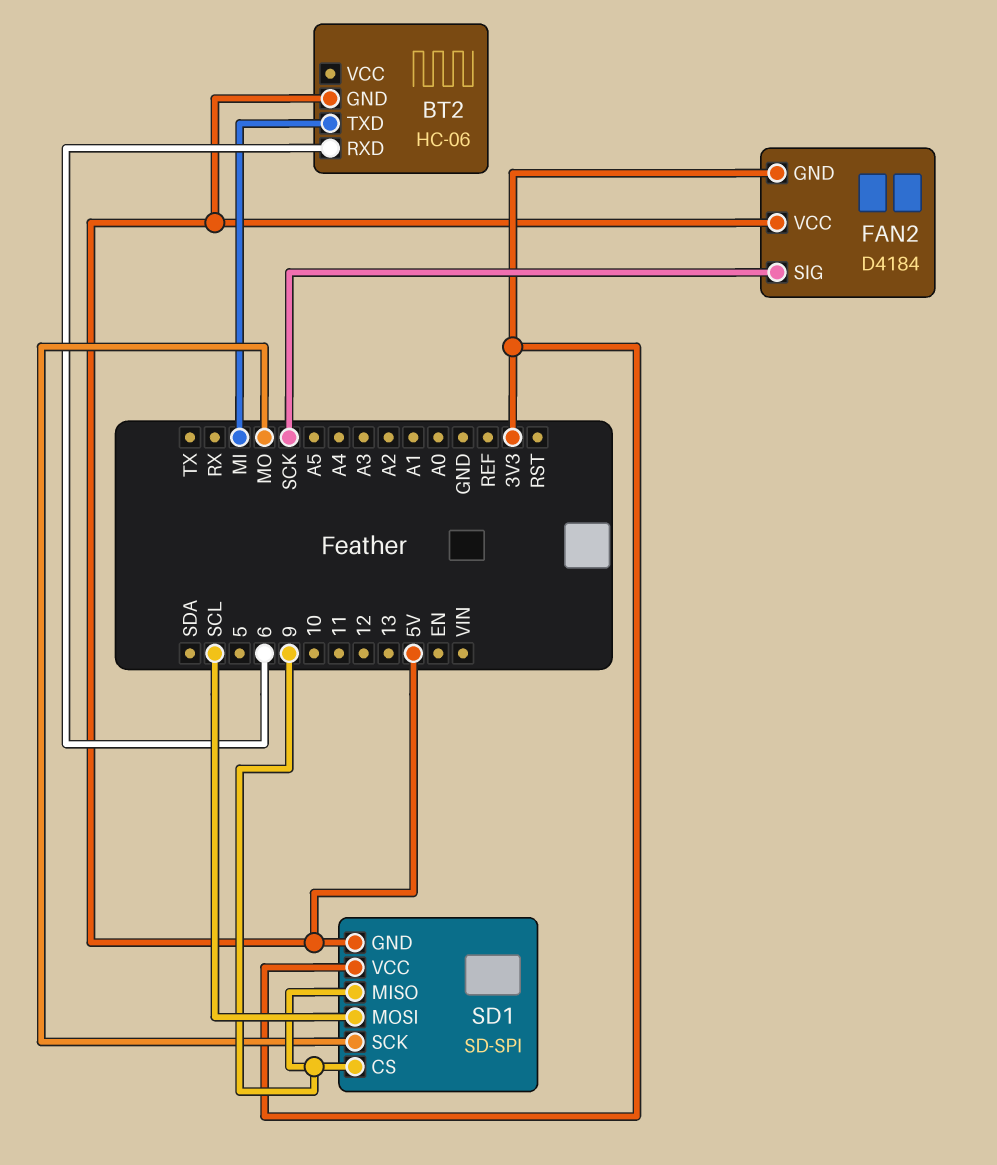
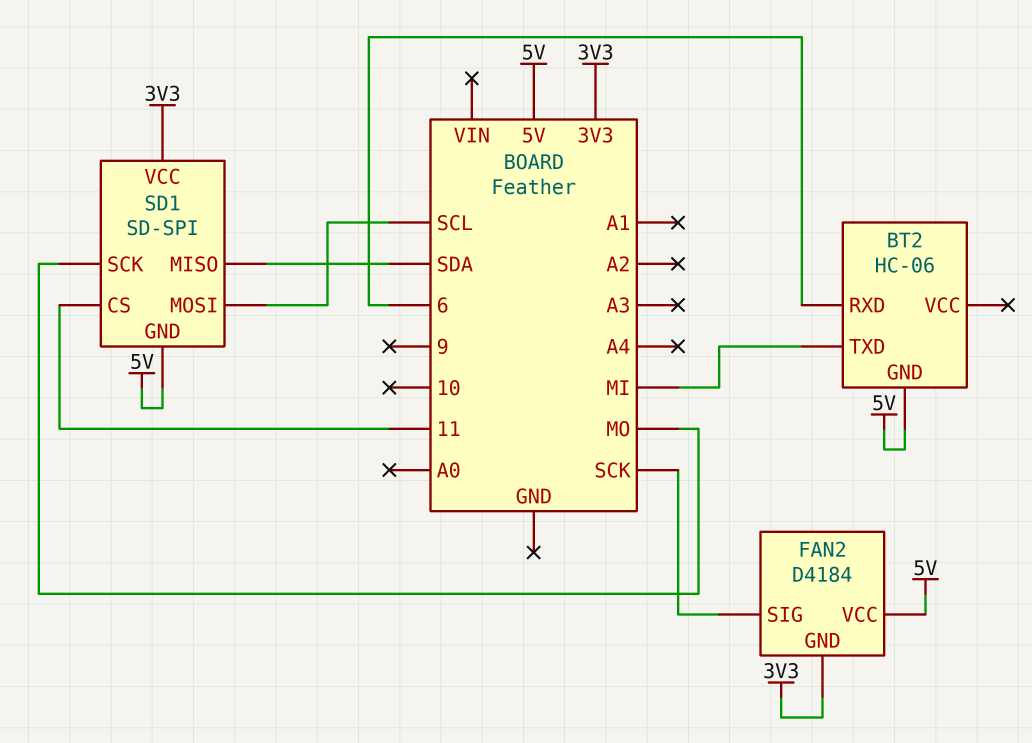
SD1 pin CS: 9 -> 11
SD1 pin MISO: 9 -> SDA

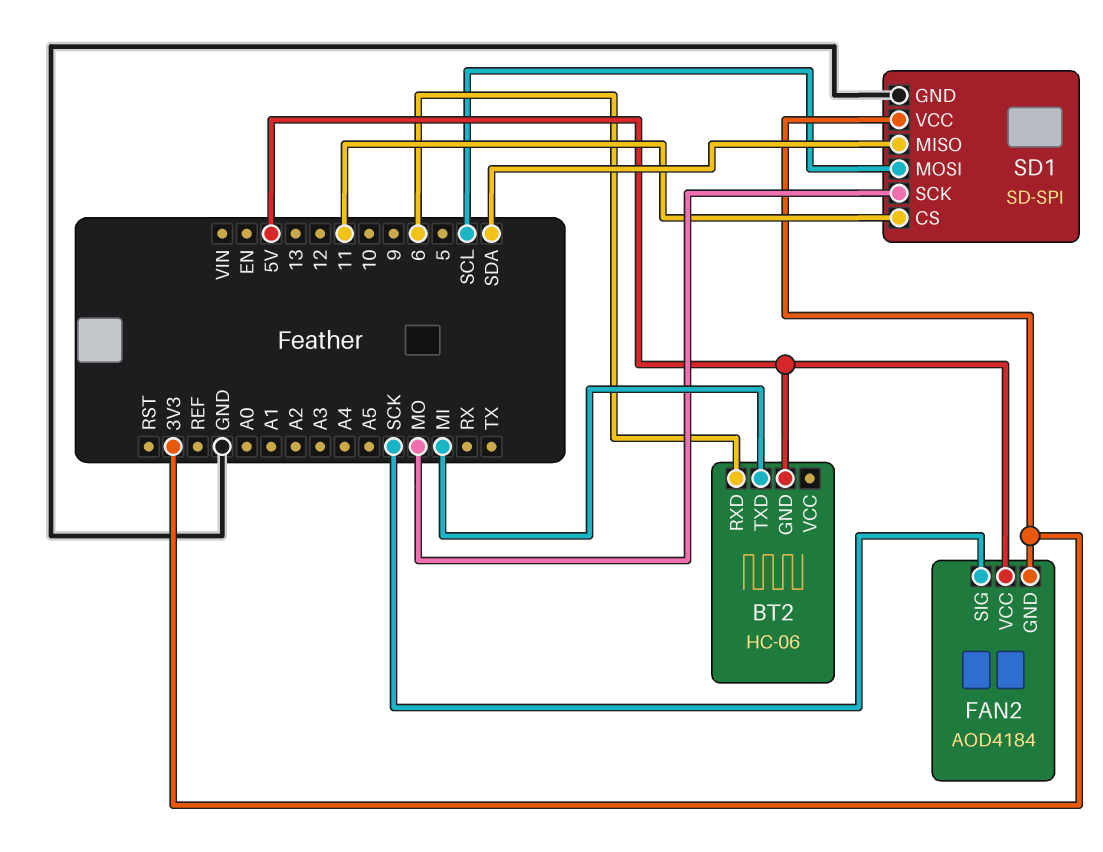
FAN2: D4184 -> AOD4184
SD1 pin GND: 5V -> GND

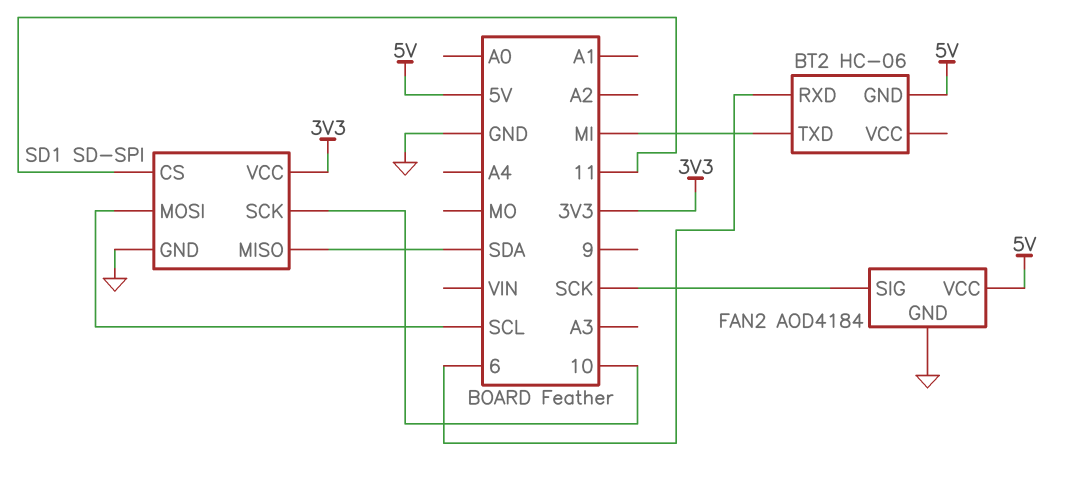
FAN2 pin GND: 3V3 -> GND
SD1 pin SCK: MO -> 10

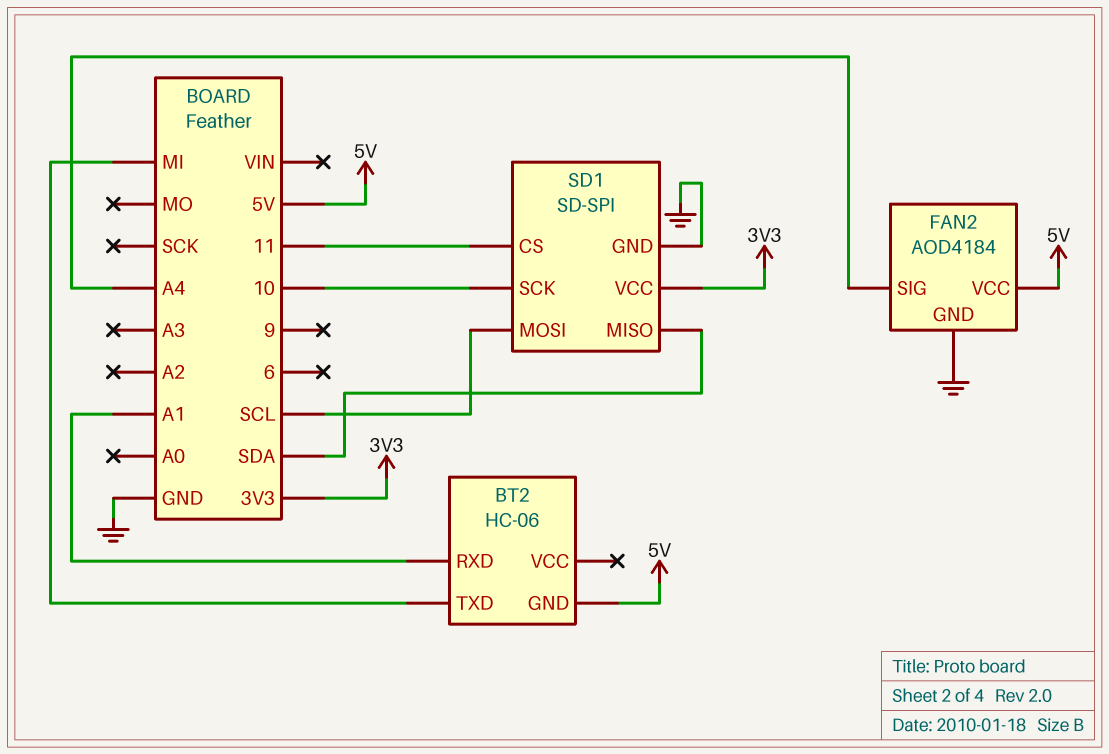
BT2 pin RXD: 6 -> A1
FAN2 pin SIG: SCK -> A4

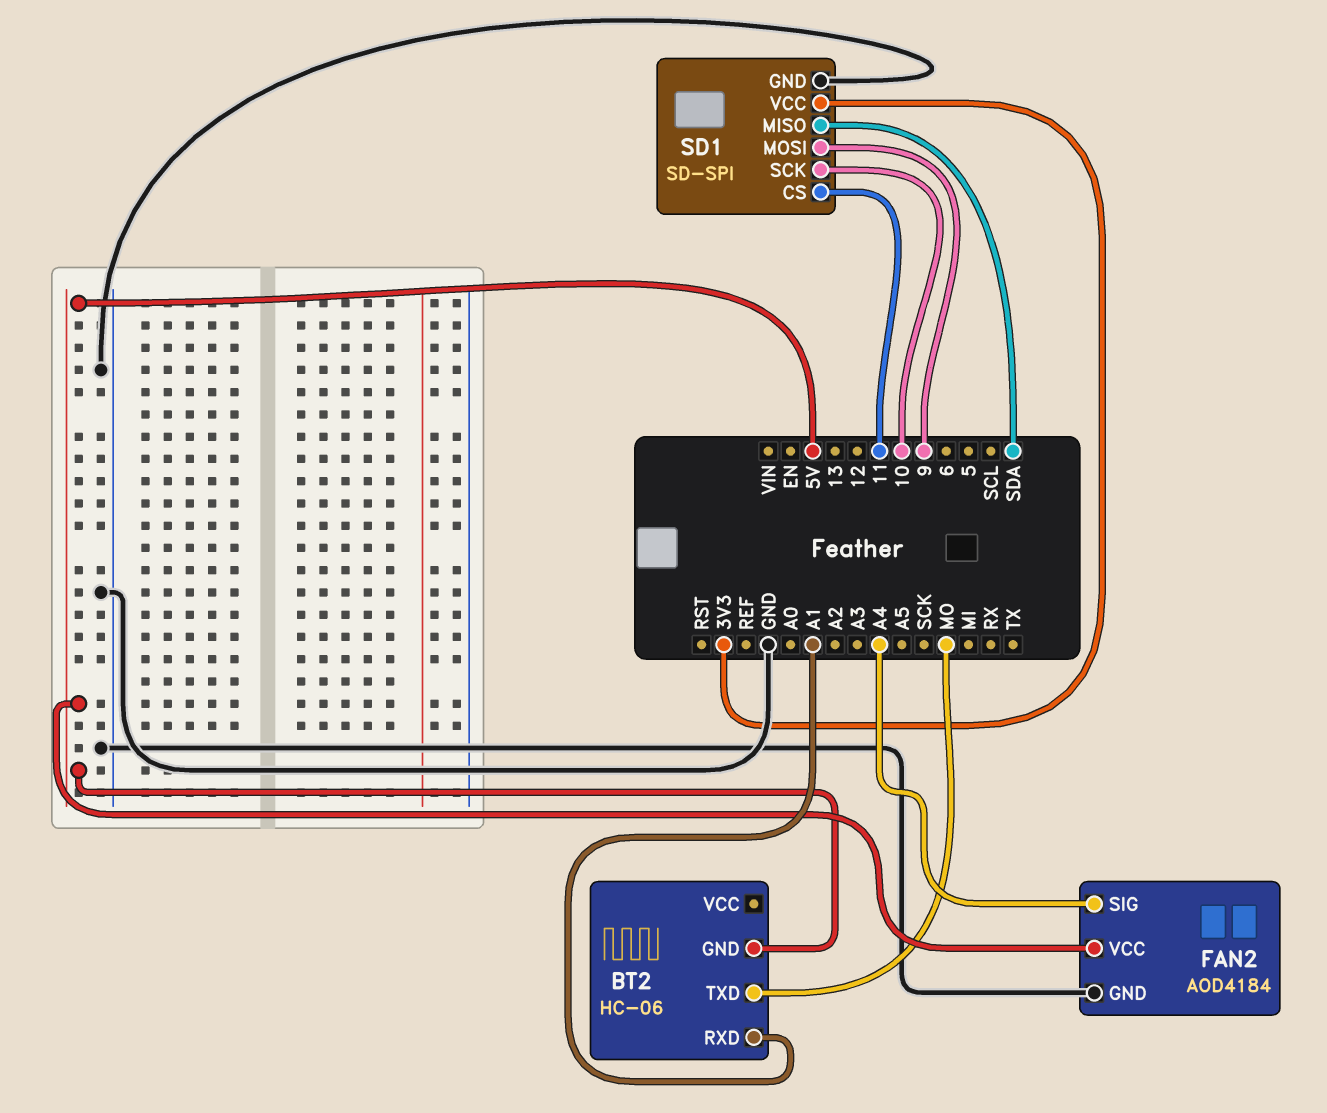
BT2 pin TXD: MI -> MO
SD1 pin MOSI: SCL -> 9

